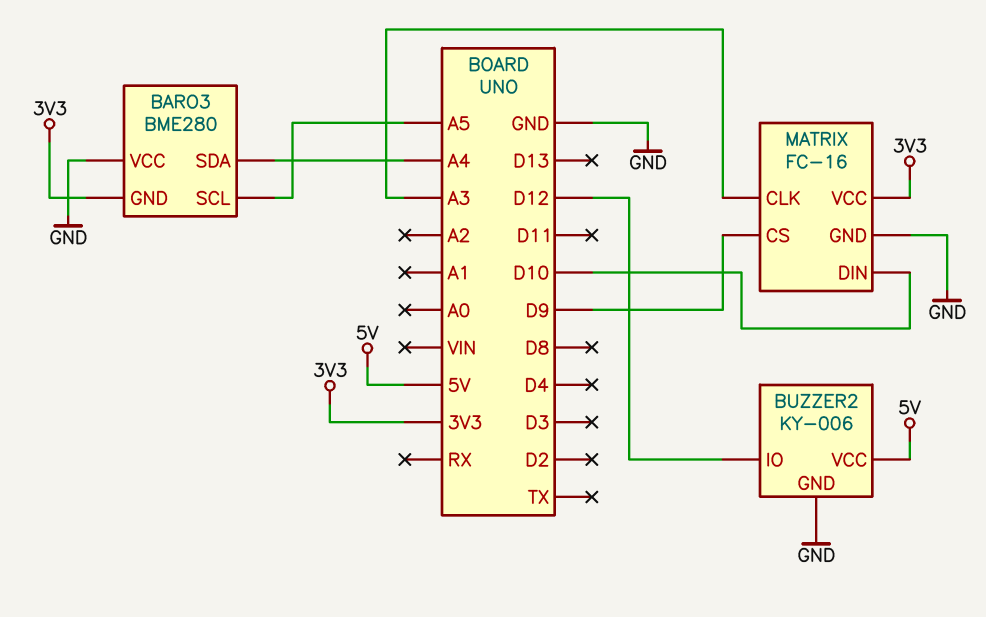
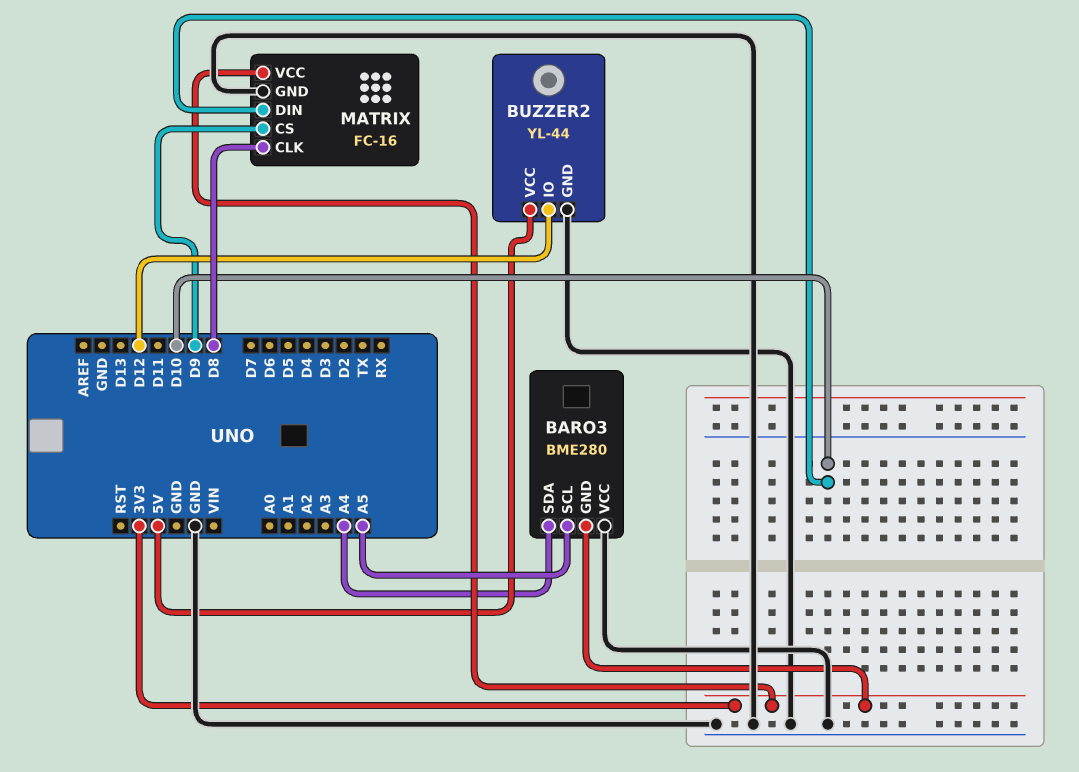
BUZZER2: KY-006 -> YL-44
MATRIX pin CLK: A3 -> D8

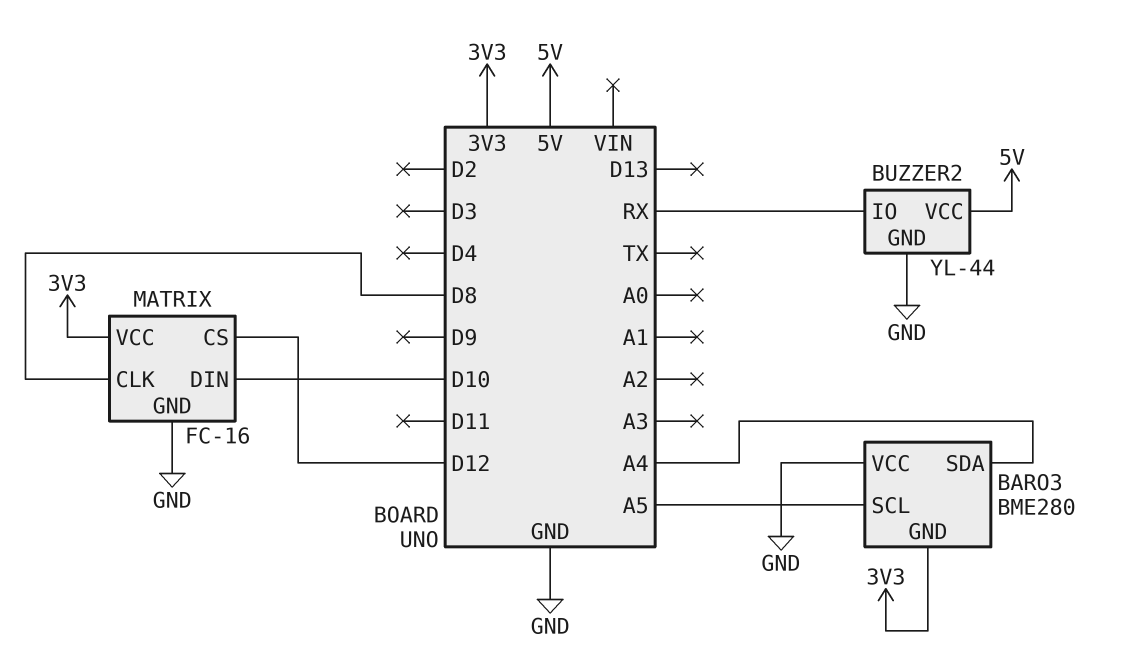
BUZZER2 pin IO: D12 -> RX
MATRIX pin CS: D9 -> D12

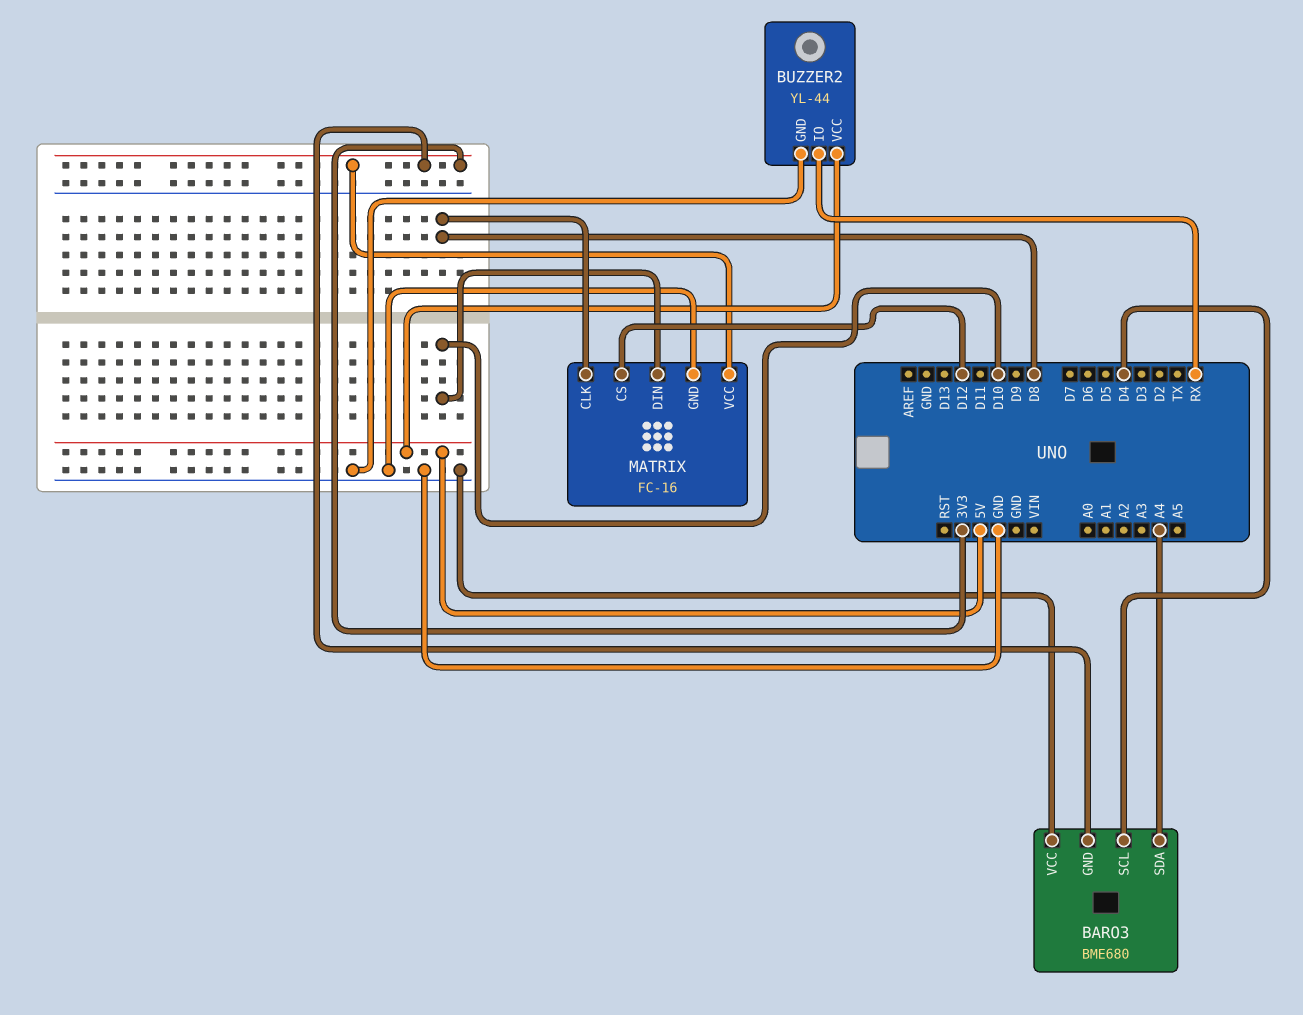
BARO3: BME280 -> BME680
BARO3 pin SCL: A5 -> D4

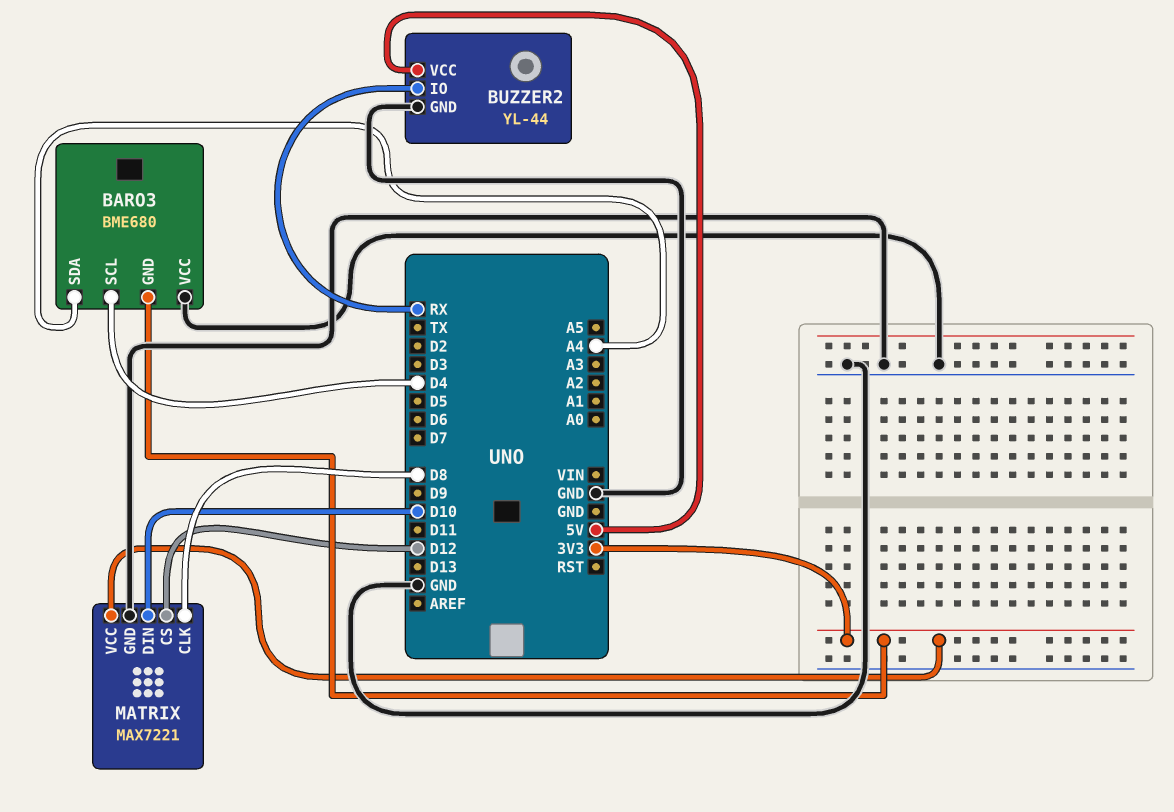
MATRIX: FC-16 -> MAX7221

